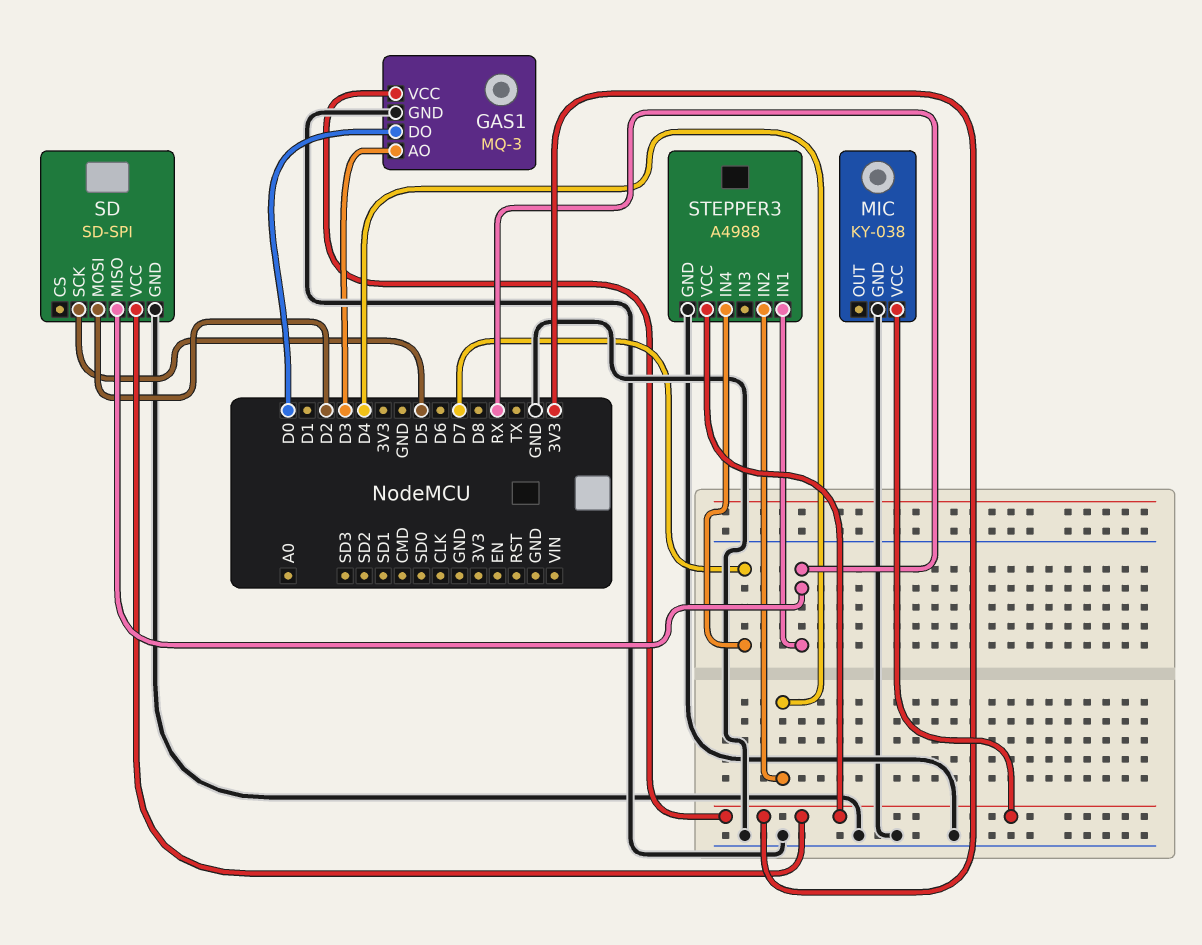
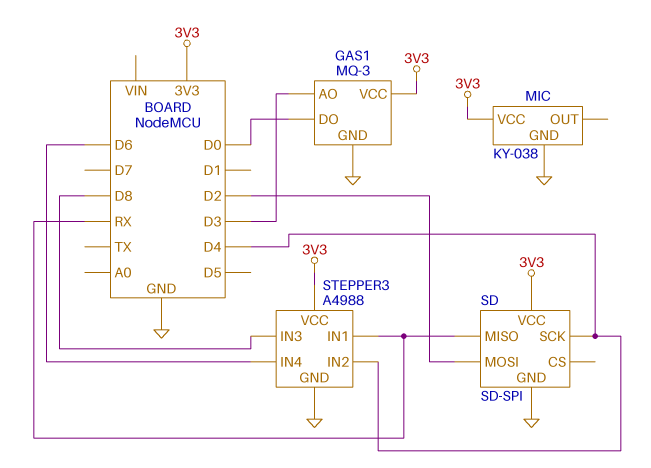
SD pin SCK: D5 -> D4
STEPPER3 pin IN3: none -> D8
STEPPER3 pin IN4: D7 -> D6

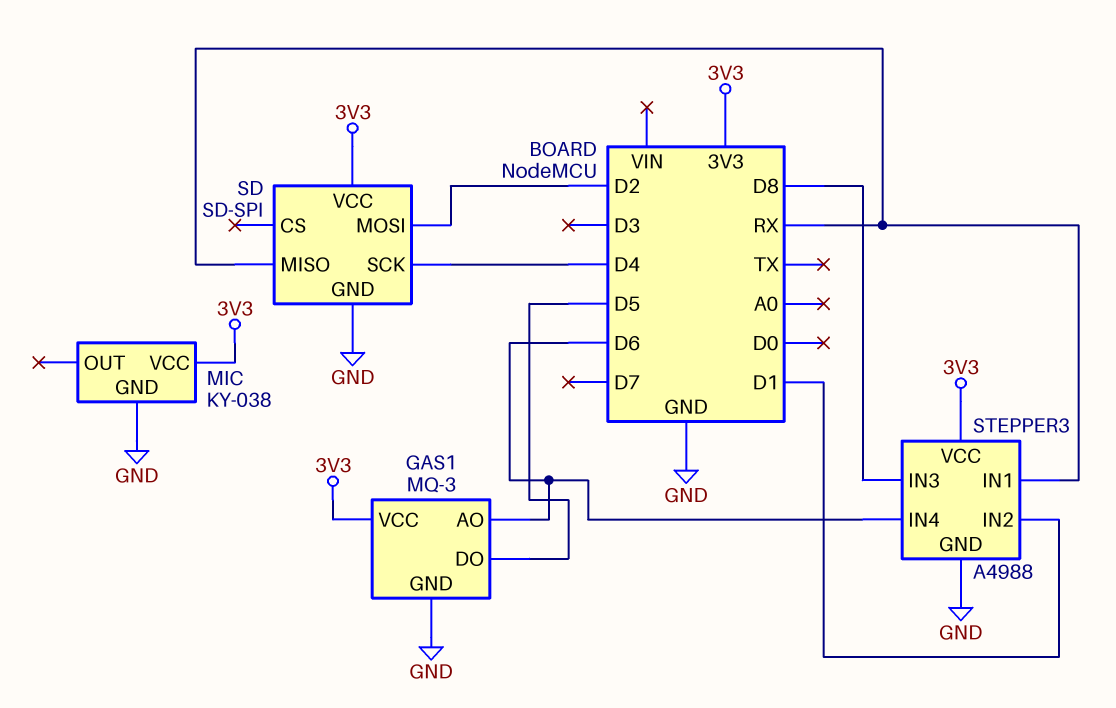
GAS1 pin AO: D3 -> D6
GAS1 pin DO: D0 -> D5
STEPPER3 pin IN2: D4 -> D1

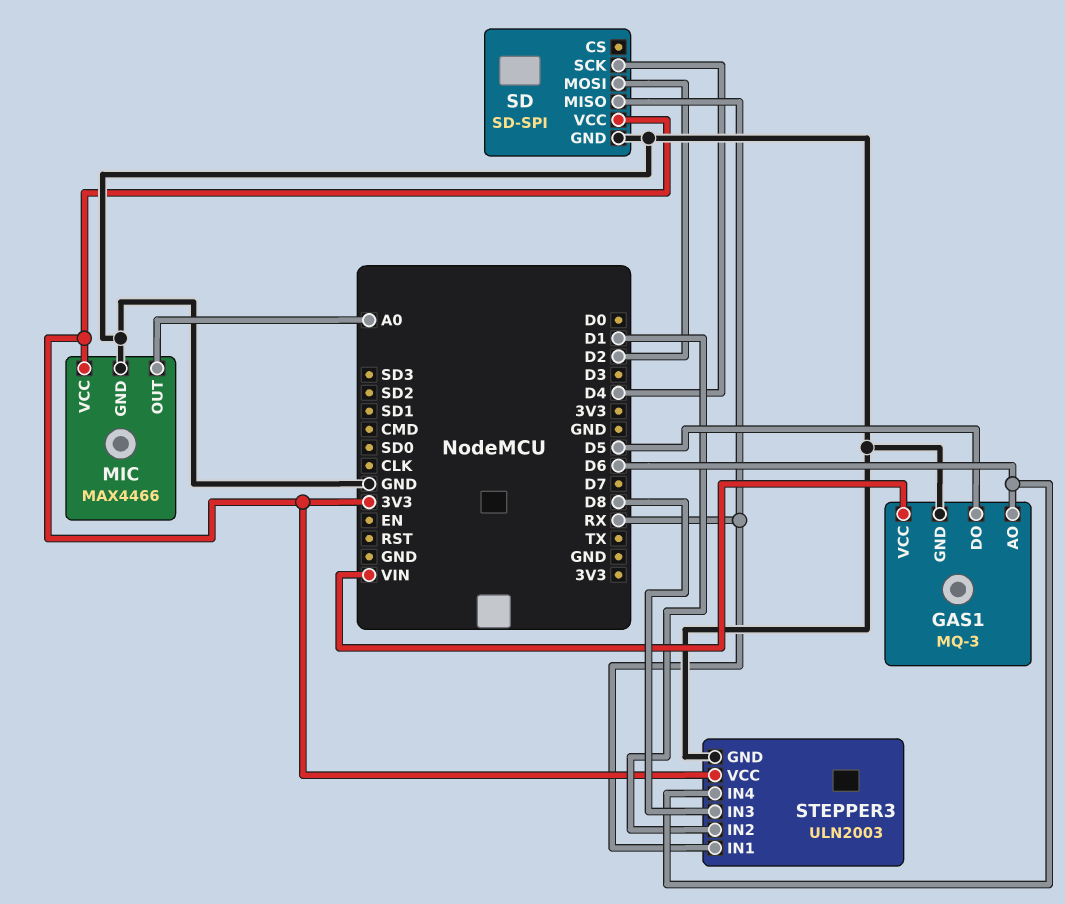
GAS1 pin VCC: 3V3 -> VIN
MIC: KY-038 -> MAX4466
MIC pin OUT: none -> A0
STEPPER3: A4988 -> ULN2003

